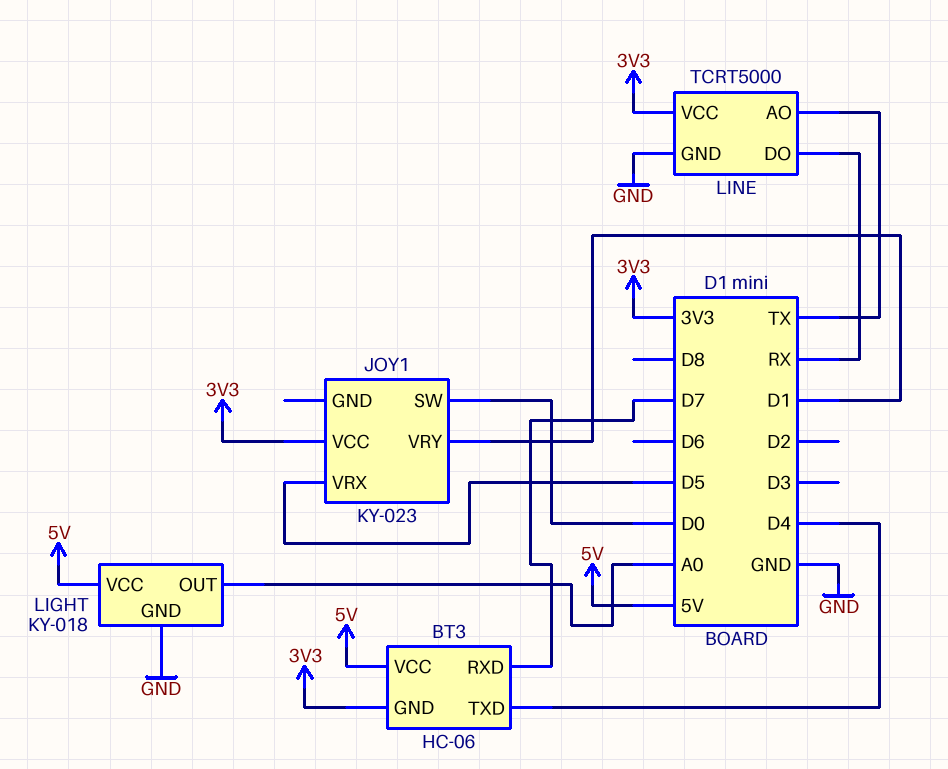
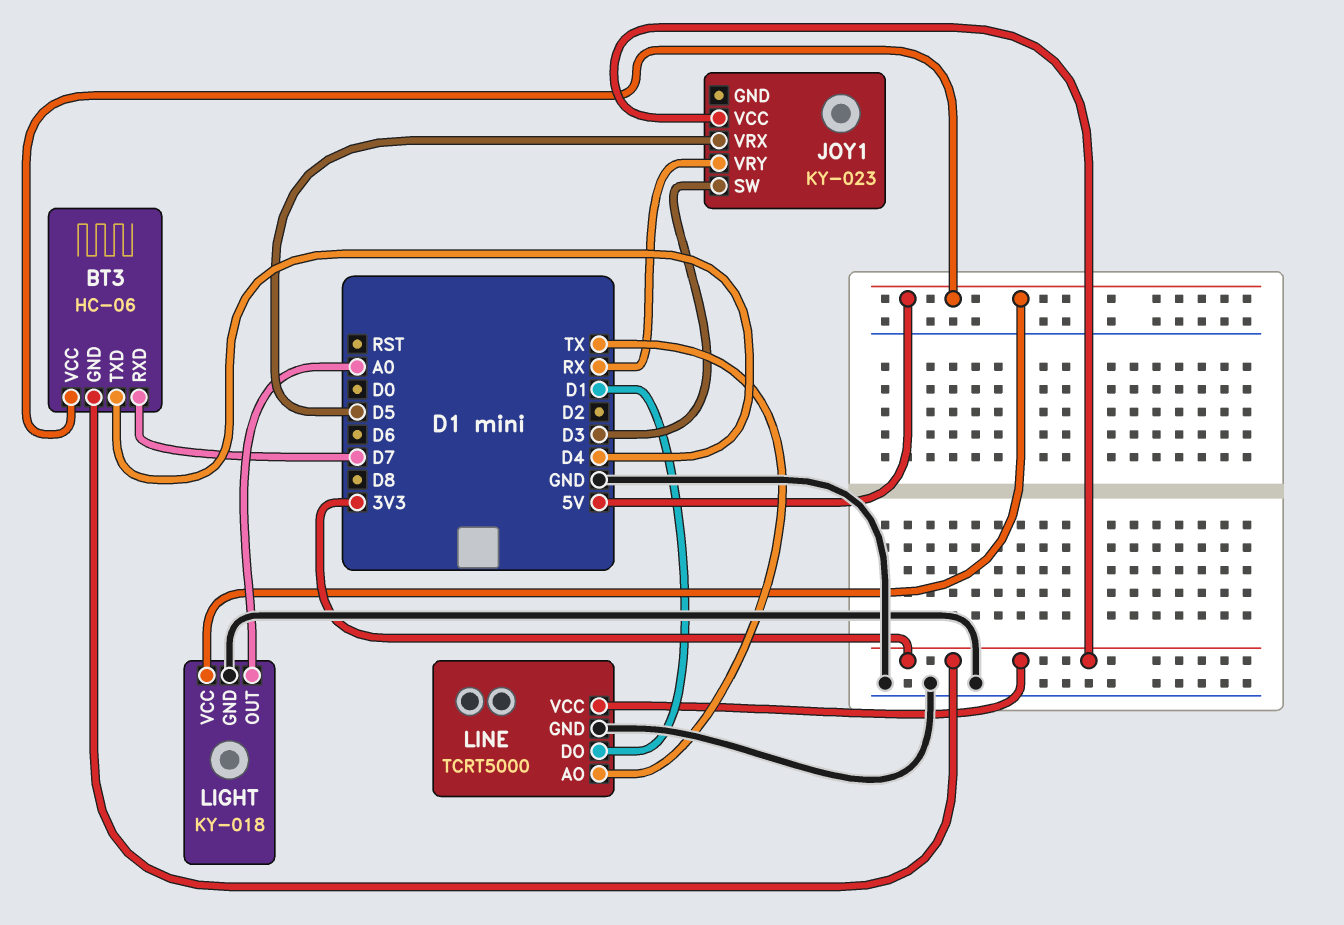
JOY1 pin SW: D0 -> D3
JOY1 pin VRY: D1 -> RX
LINE pin DO: RX -> D1

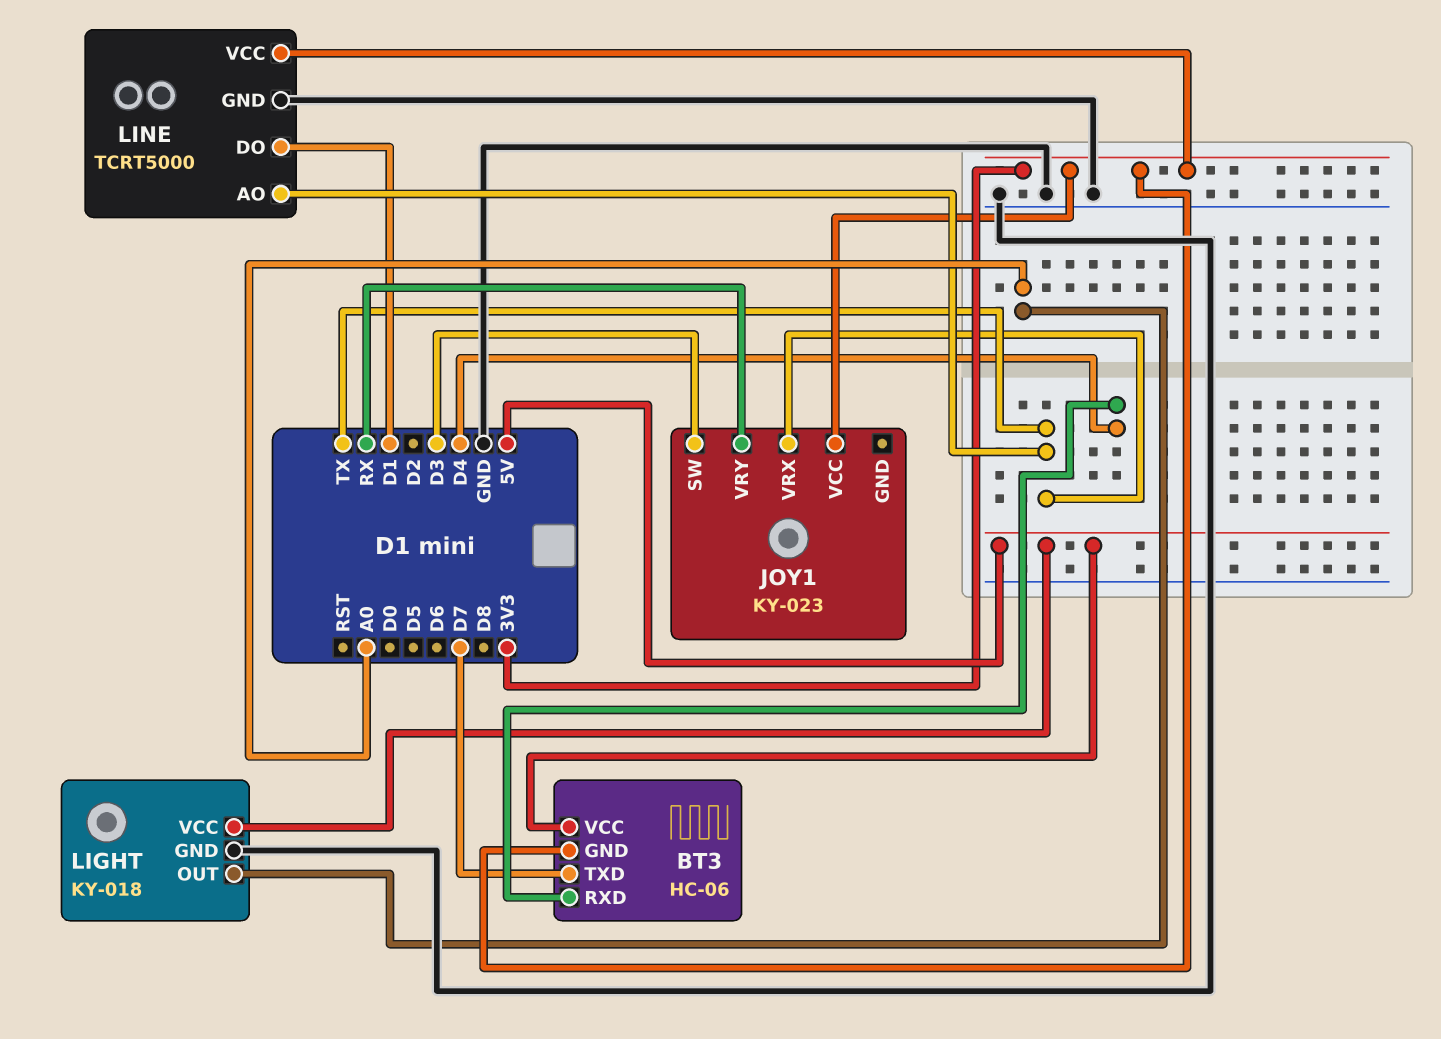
BT3 pin RXD: D7 -> D4
BT3 pin TXD: D4 -> D7
JOY1 pin VRX: D5 -> TX

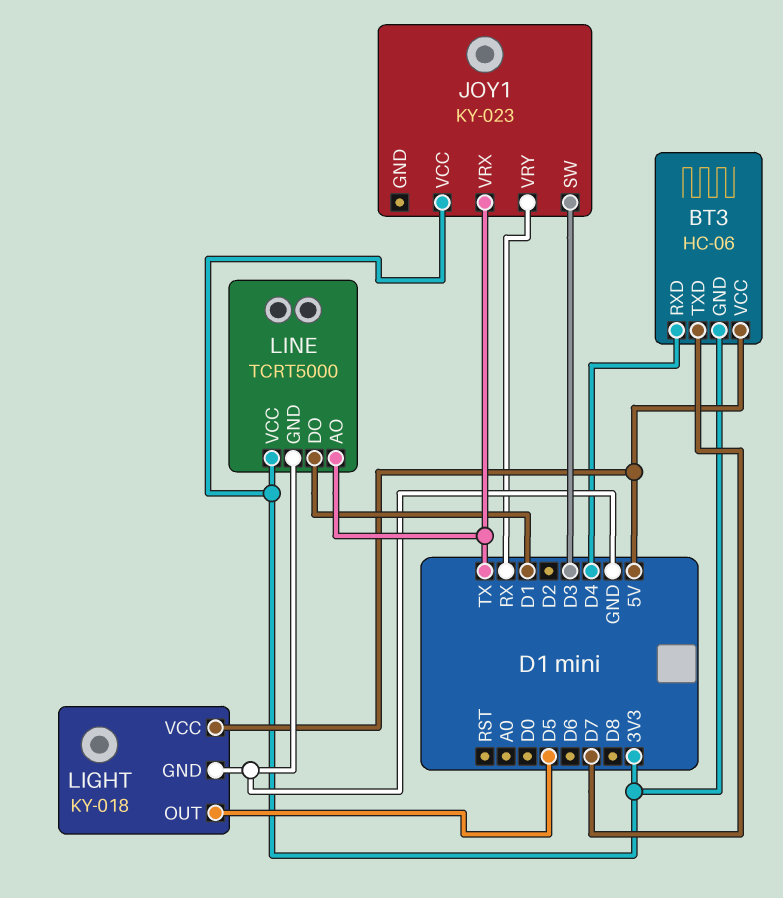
LIGHT pin OUT: A0 -> D5

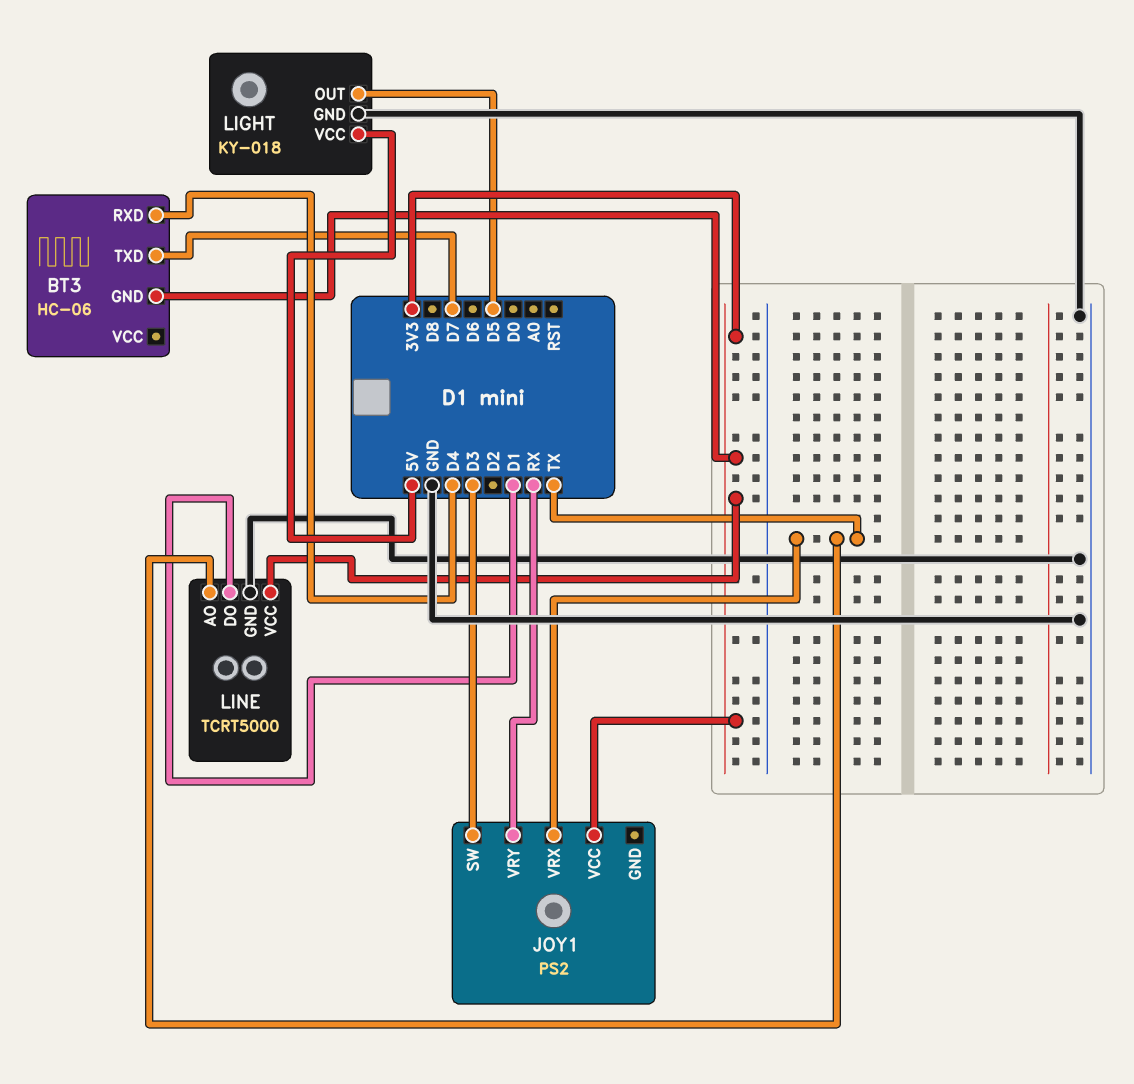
BT3 pin VCC: 5V -> none
JOY1: KY-023 -> PS2

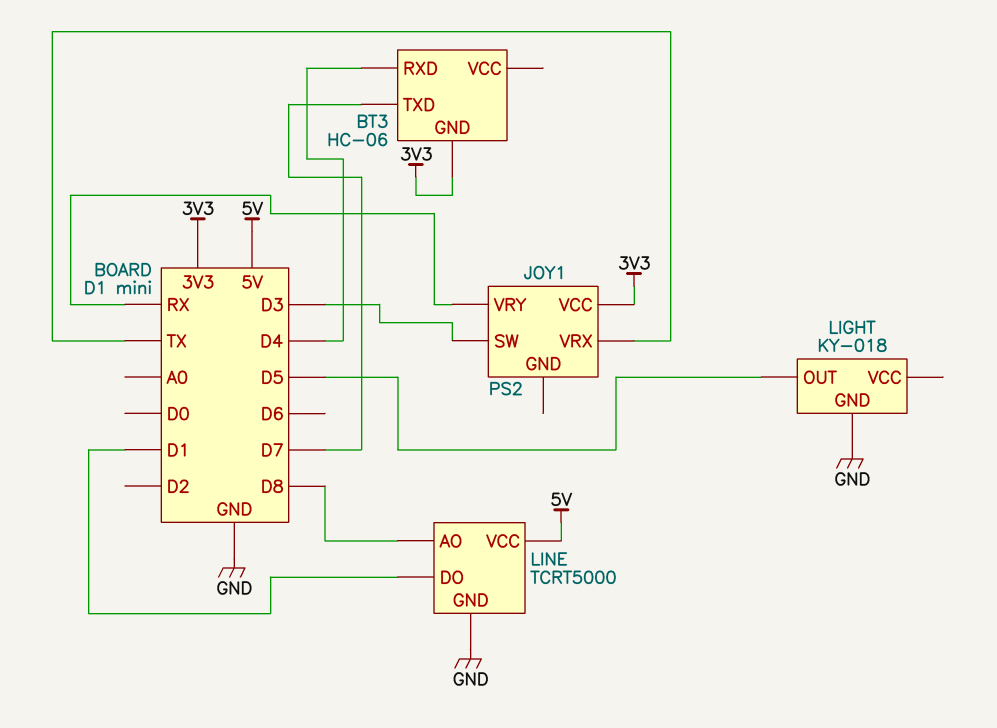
LIGHT pin VCC: 5V -> none
LINE pin AO: TX -> D8
LINE pin VCC: 3V3 -> 5V

